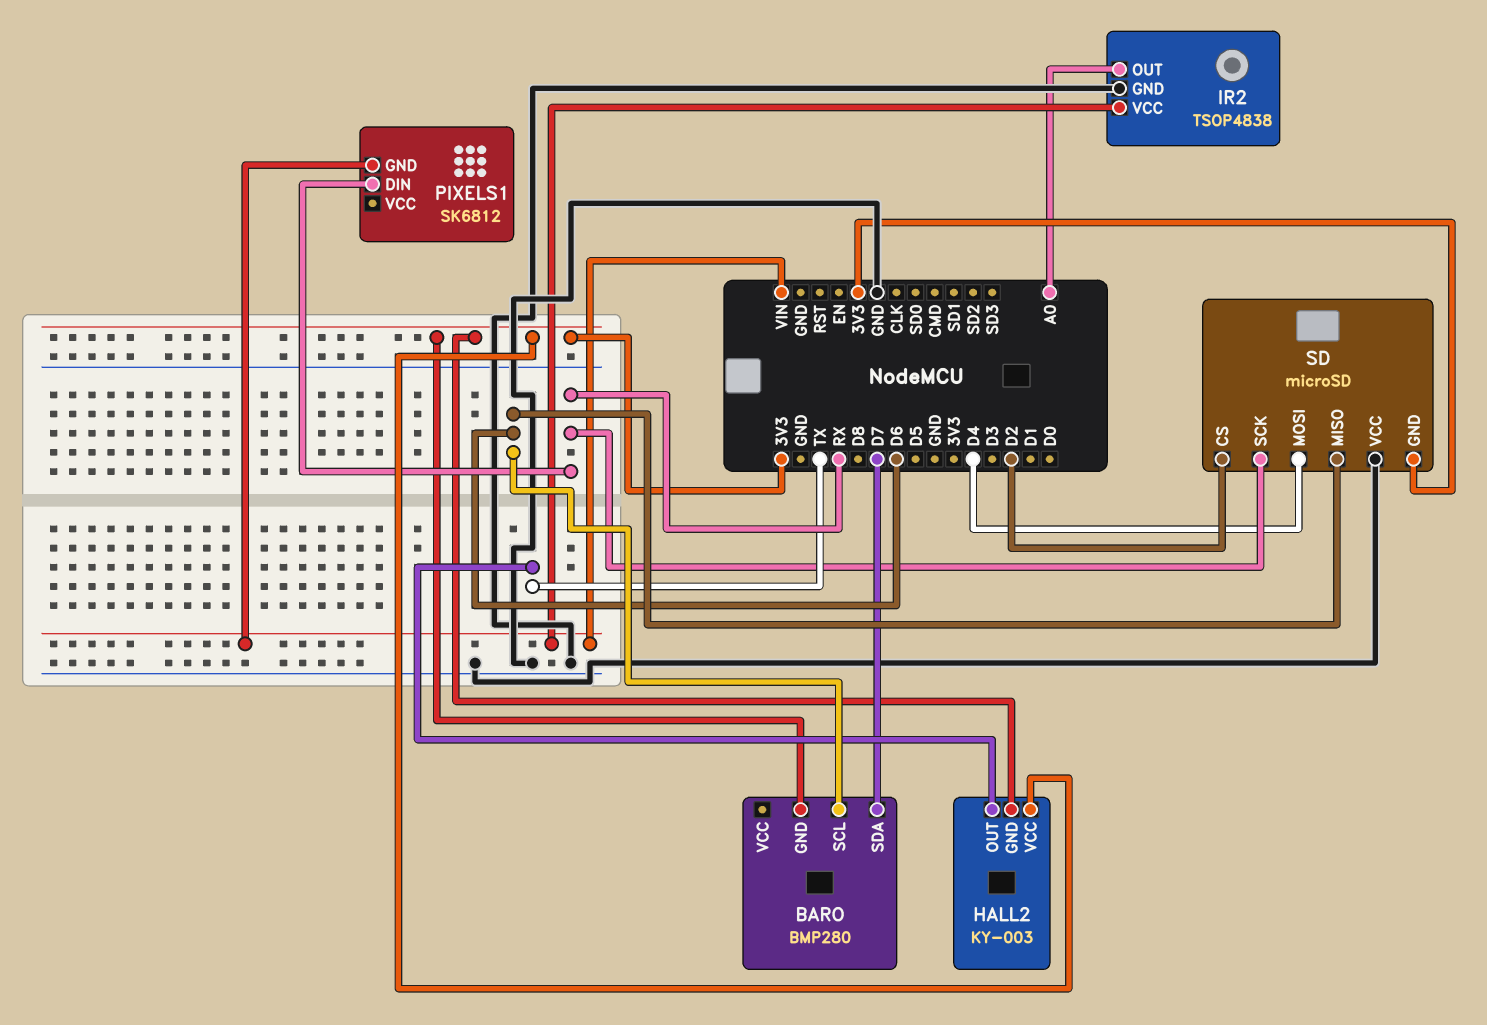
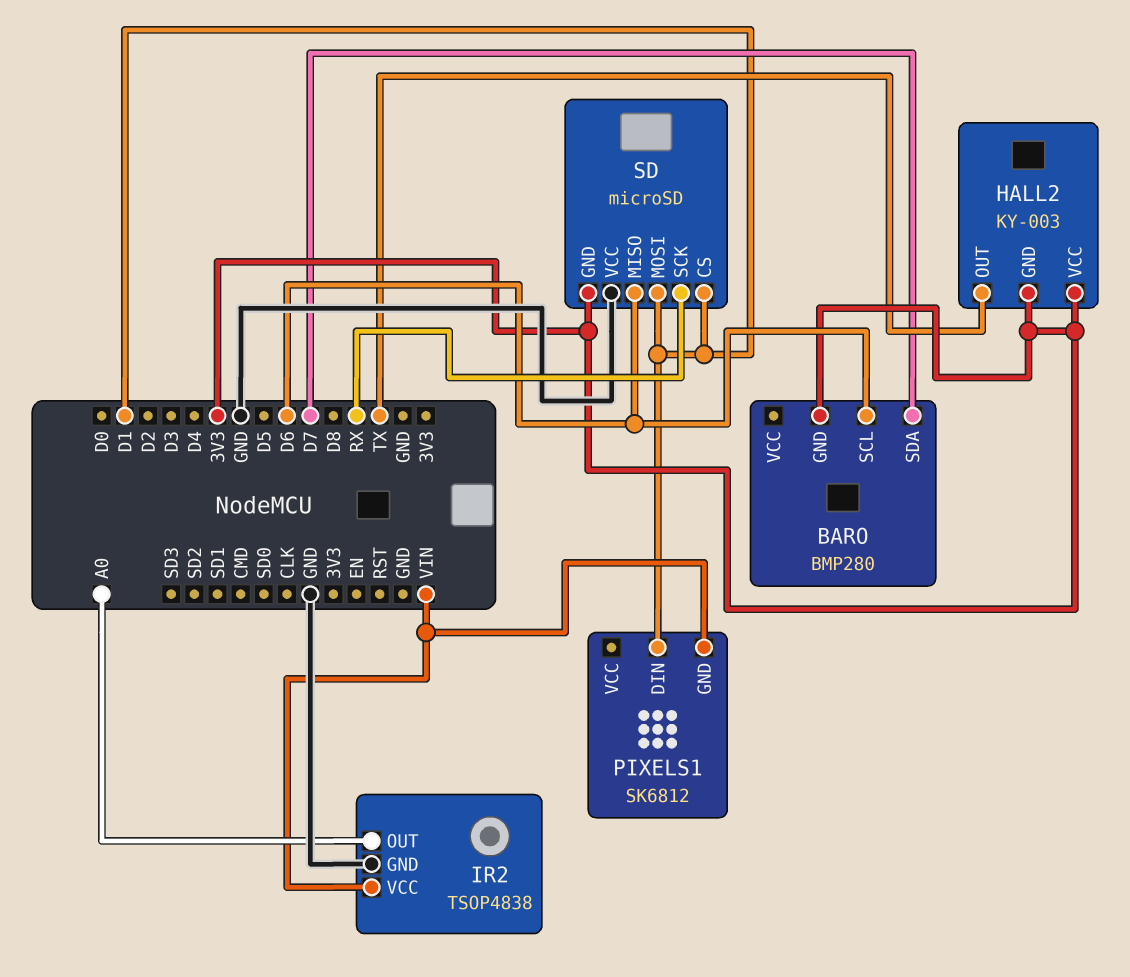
PIXELS1 pin DIN: RX -> D1
SD pin CS: D2 -> D1
SD pin MOSI: D4 -> D1

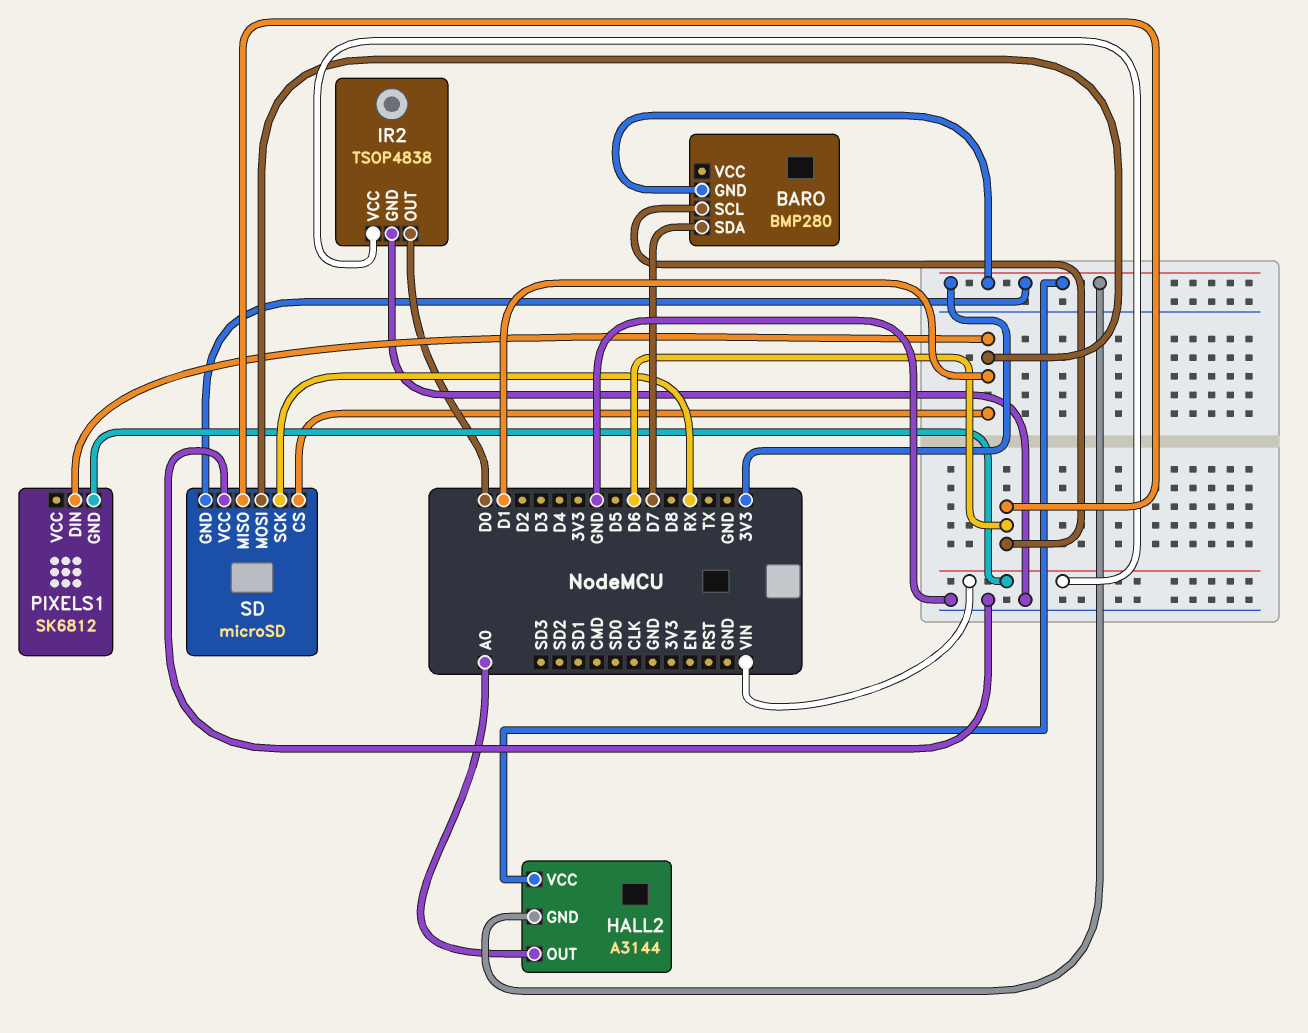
HALL2: KY-003 -> A3144
HALL2 pin OUT: TX -> A0
IR2 pin OUT: A0 -> D0

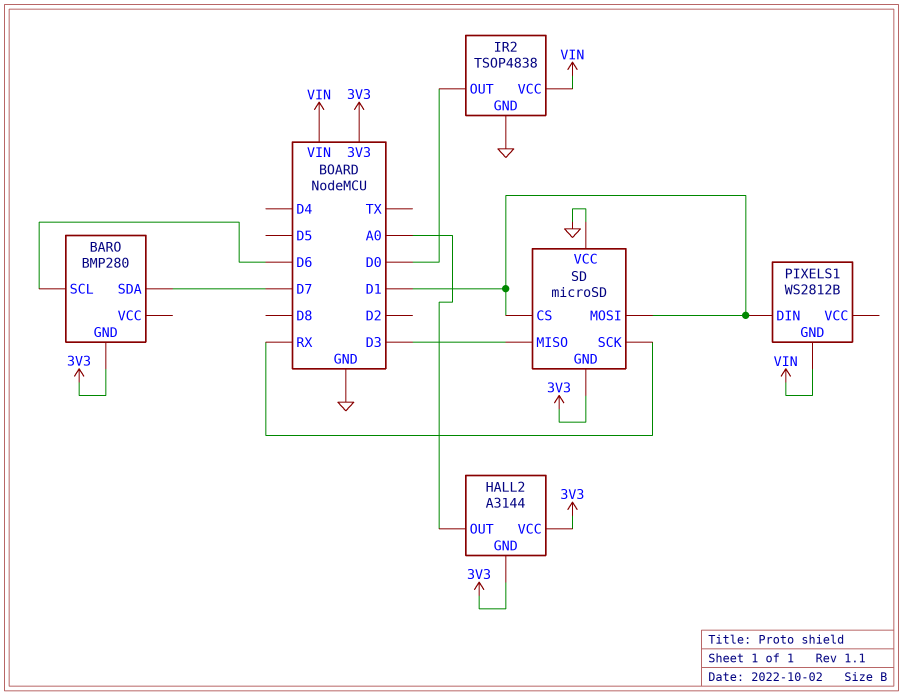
PIXELS1: SK6812 -> WS2812B
SD pin MISO: D6 -> D3

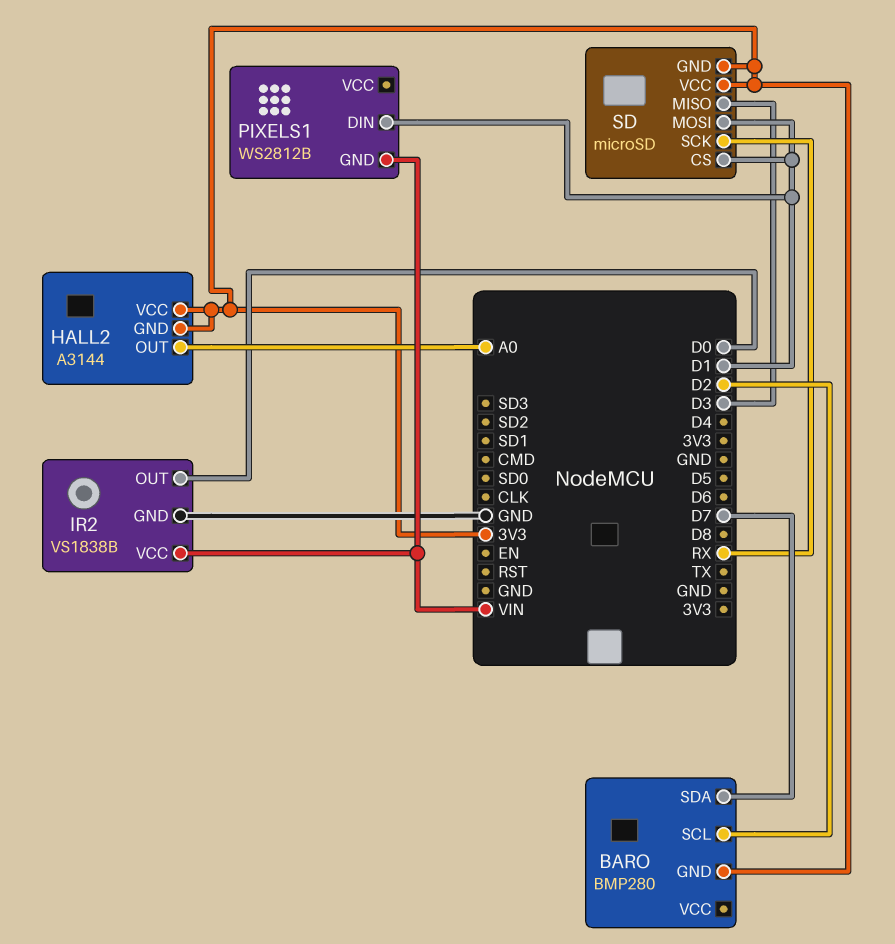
BARO pin SCL: D6 -> D2
IR2: TSOP4838 -> VS1838B
SD pin VCC: GND -> 3V3

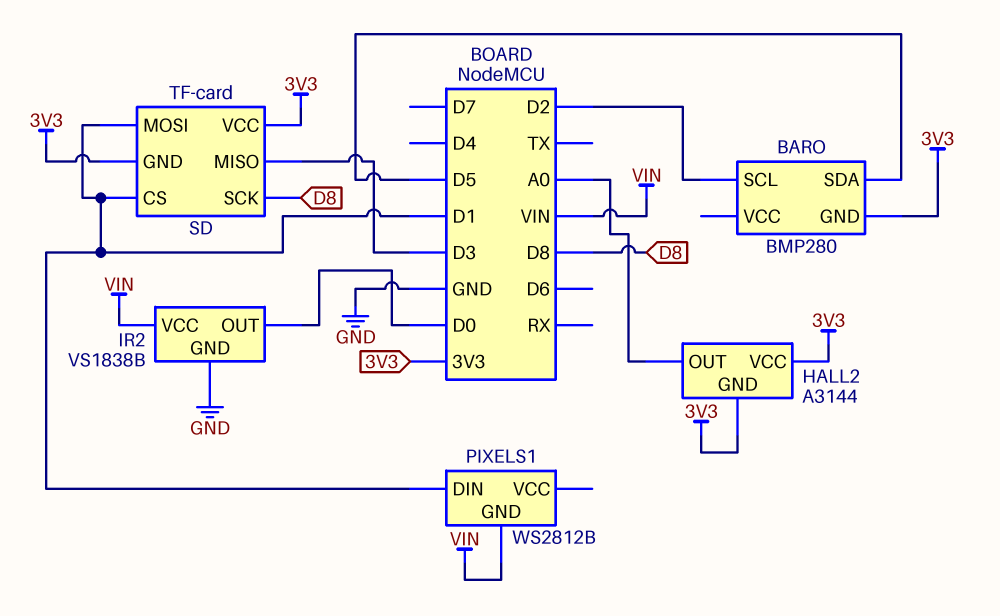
BARO pin SDA: D7 -> D5
SD: microSD -> TF-card
SD pin SCK: RX -> D8

